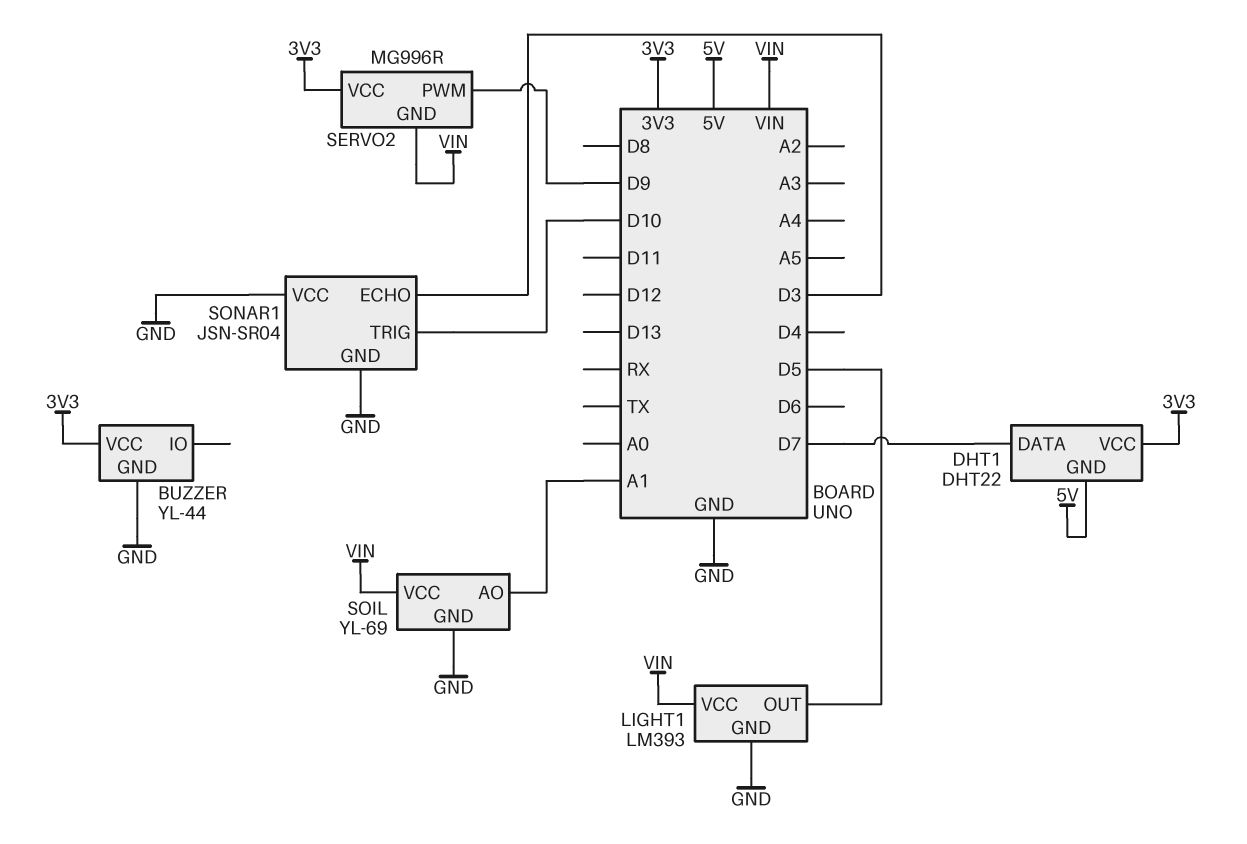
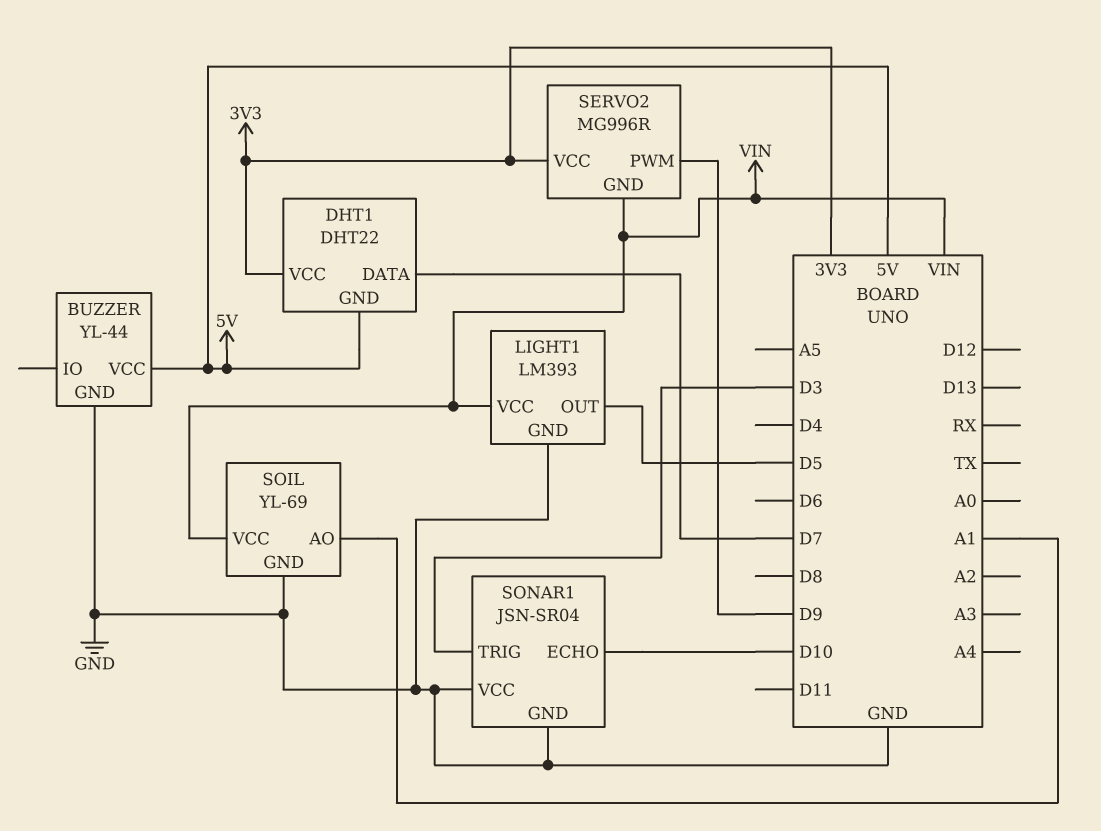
BUZZER pin VCC: 3V3 -> 5V
SONAR1 pin ECHO: D3 -> D10
SONAR1 pin TRIG: D10 -> D3

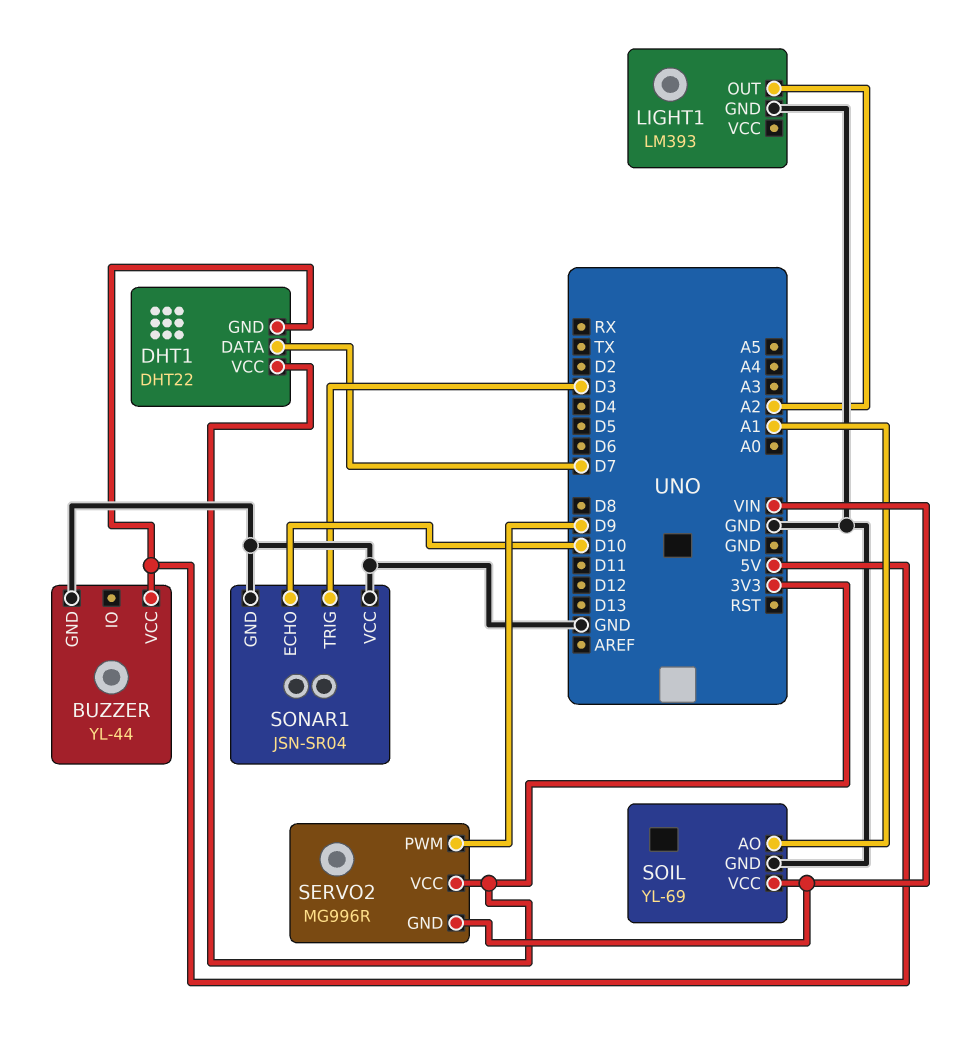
LIGHT1 pin OUT: D5 -> A2
LIGHT1 pin VCC: VIN -> none

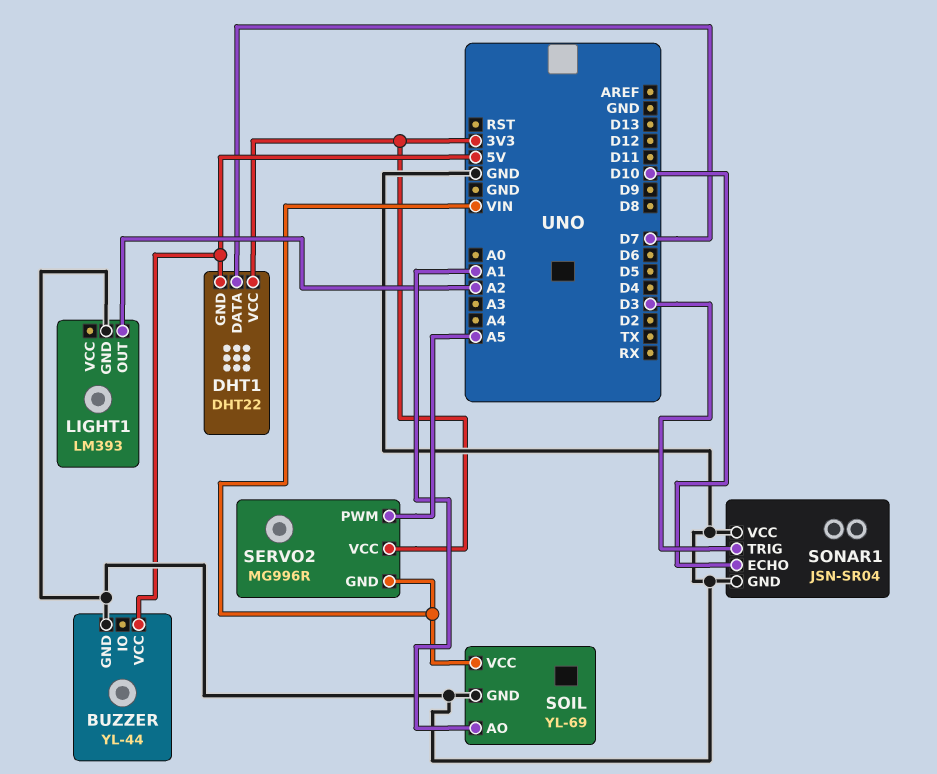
SERVO2 pin PWM: D9 -> A5

